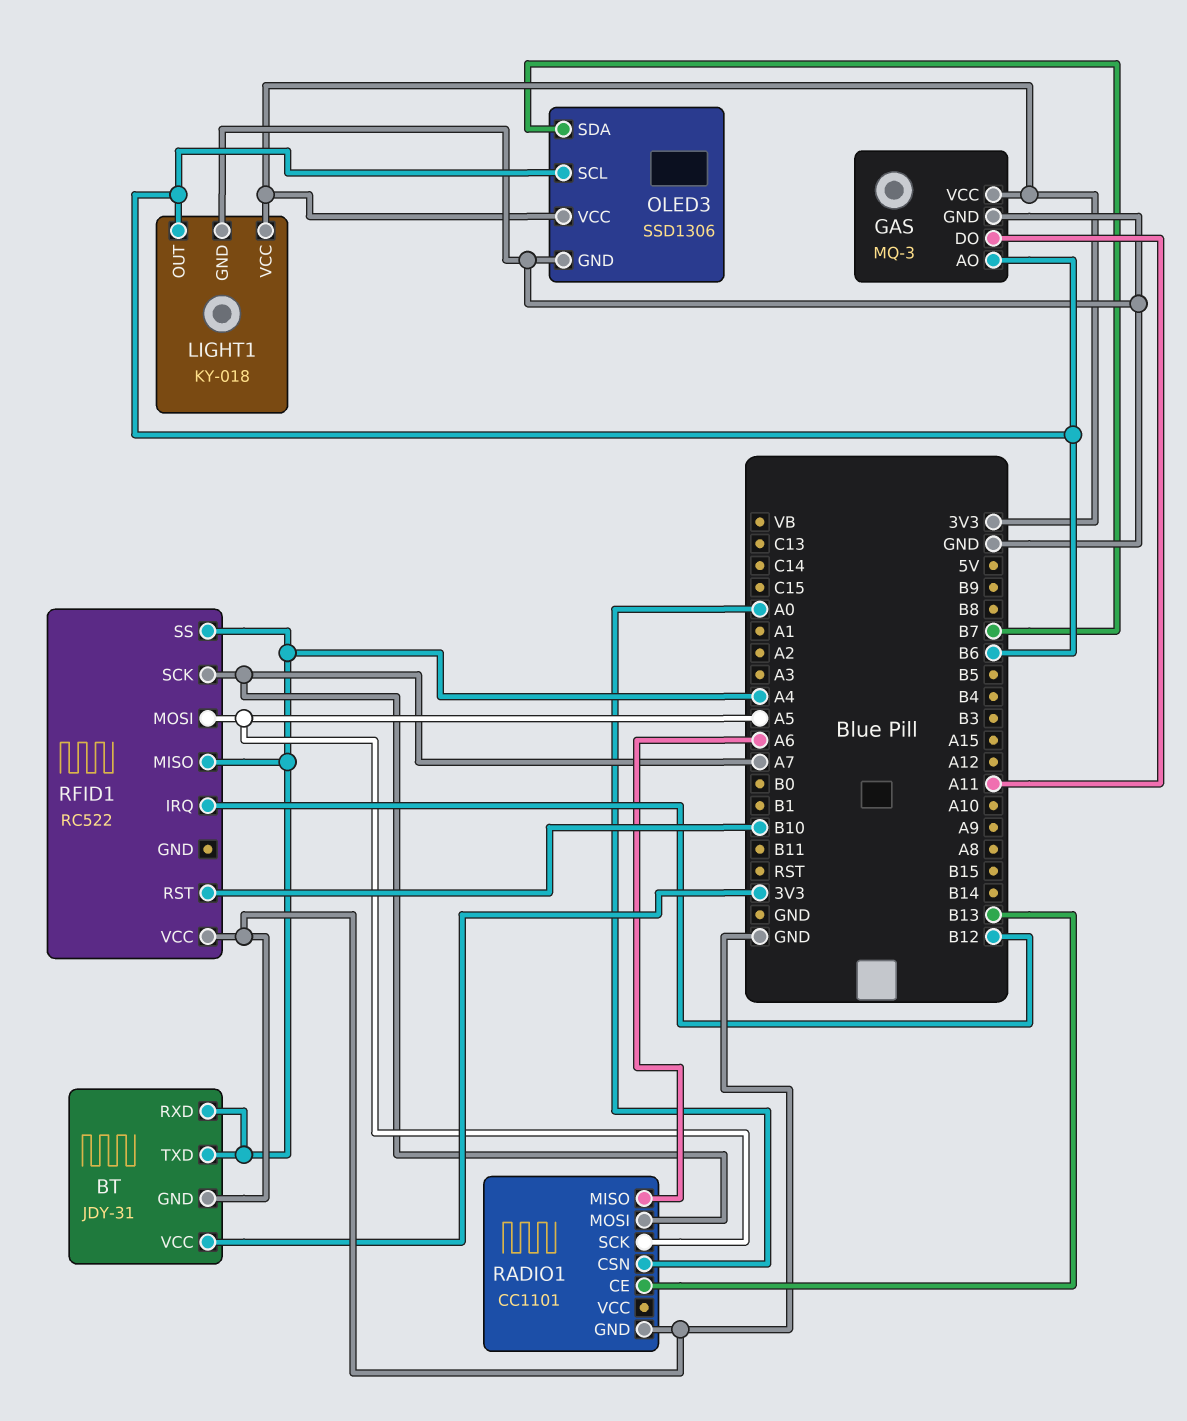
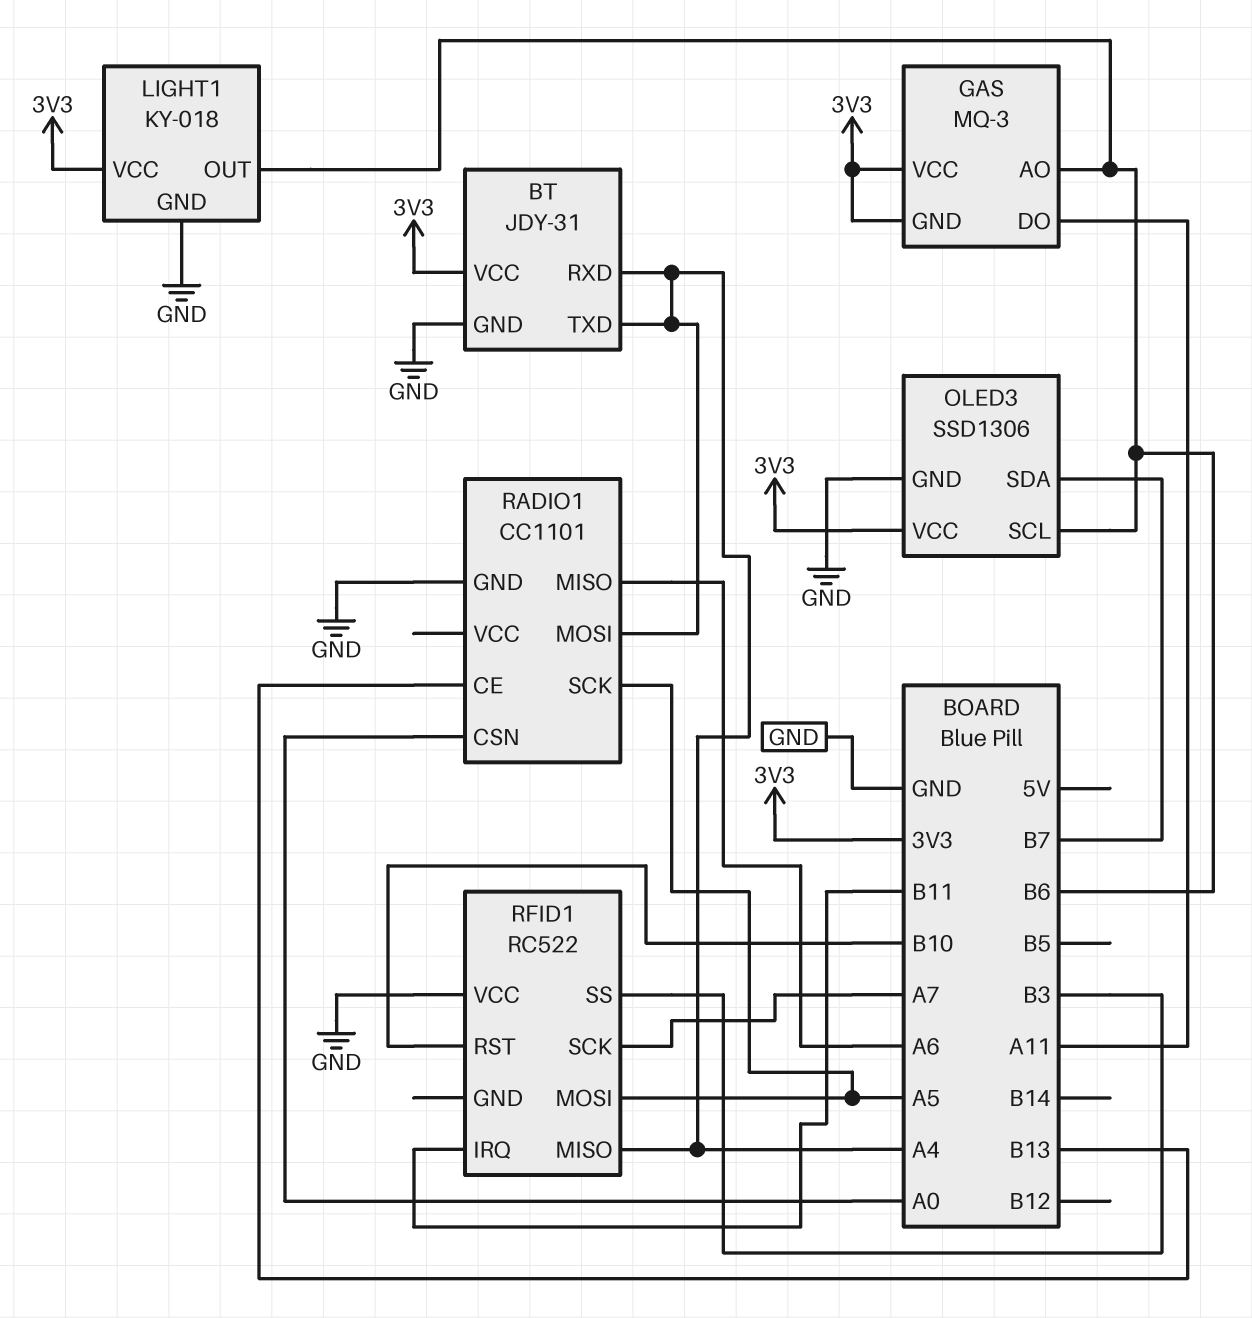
GAS pin GND: GND -> 3V3
RADIO1 pin MOSI: A7 -> A4
RFID1 pin IRQ: B12 -> B11
RFID1 pin SS: A4 -> B3

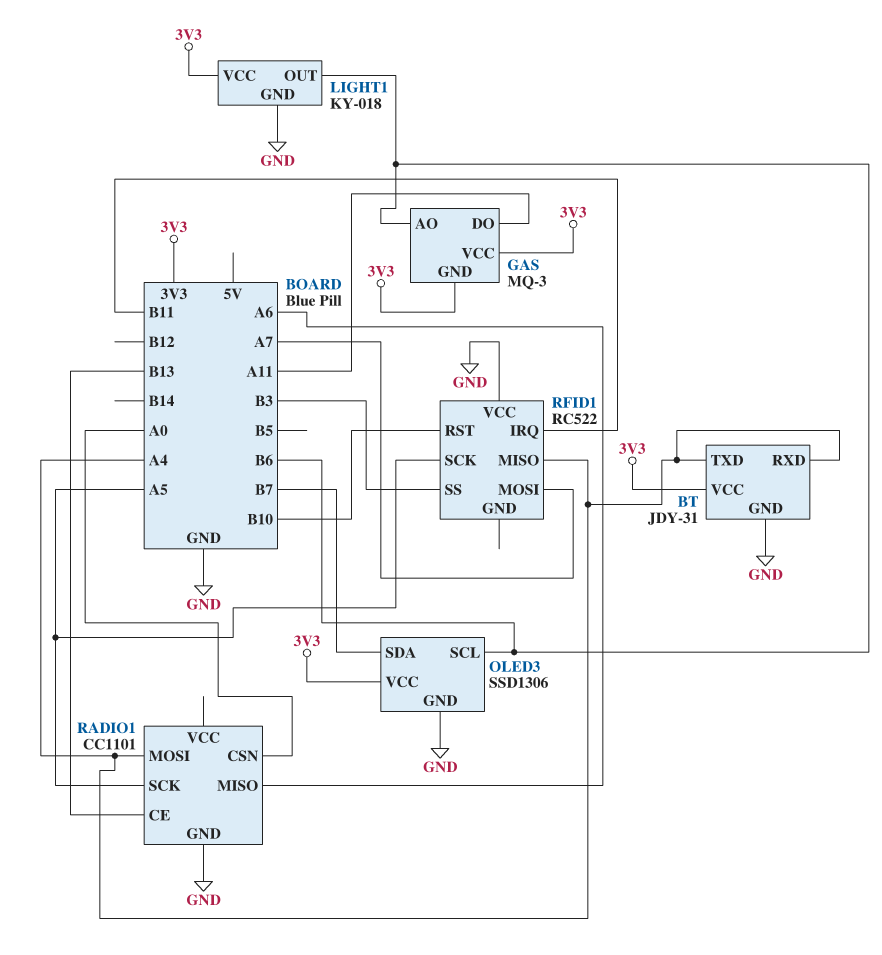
RFID1 pin MOSI: A5 -> A7
RFID1 pin SCK: A7 -> A5

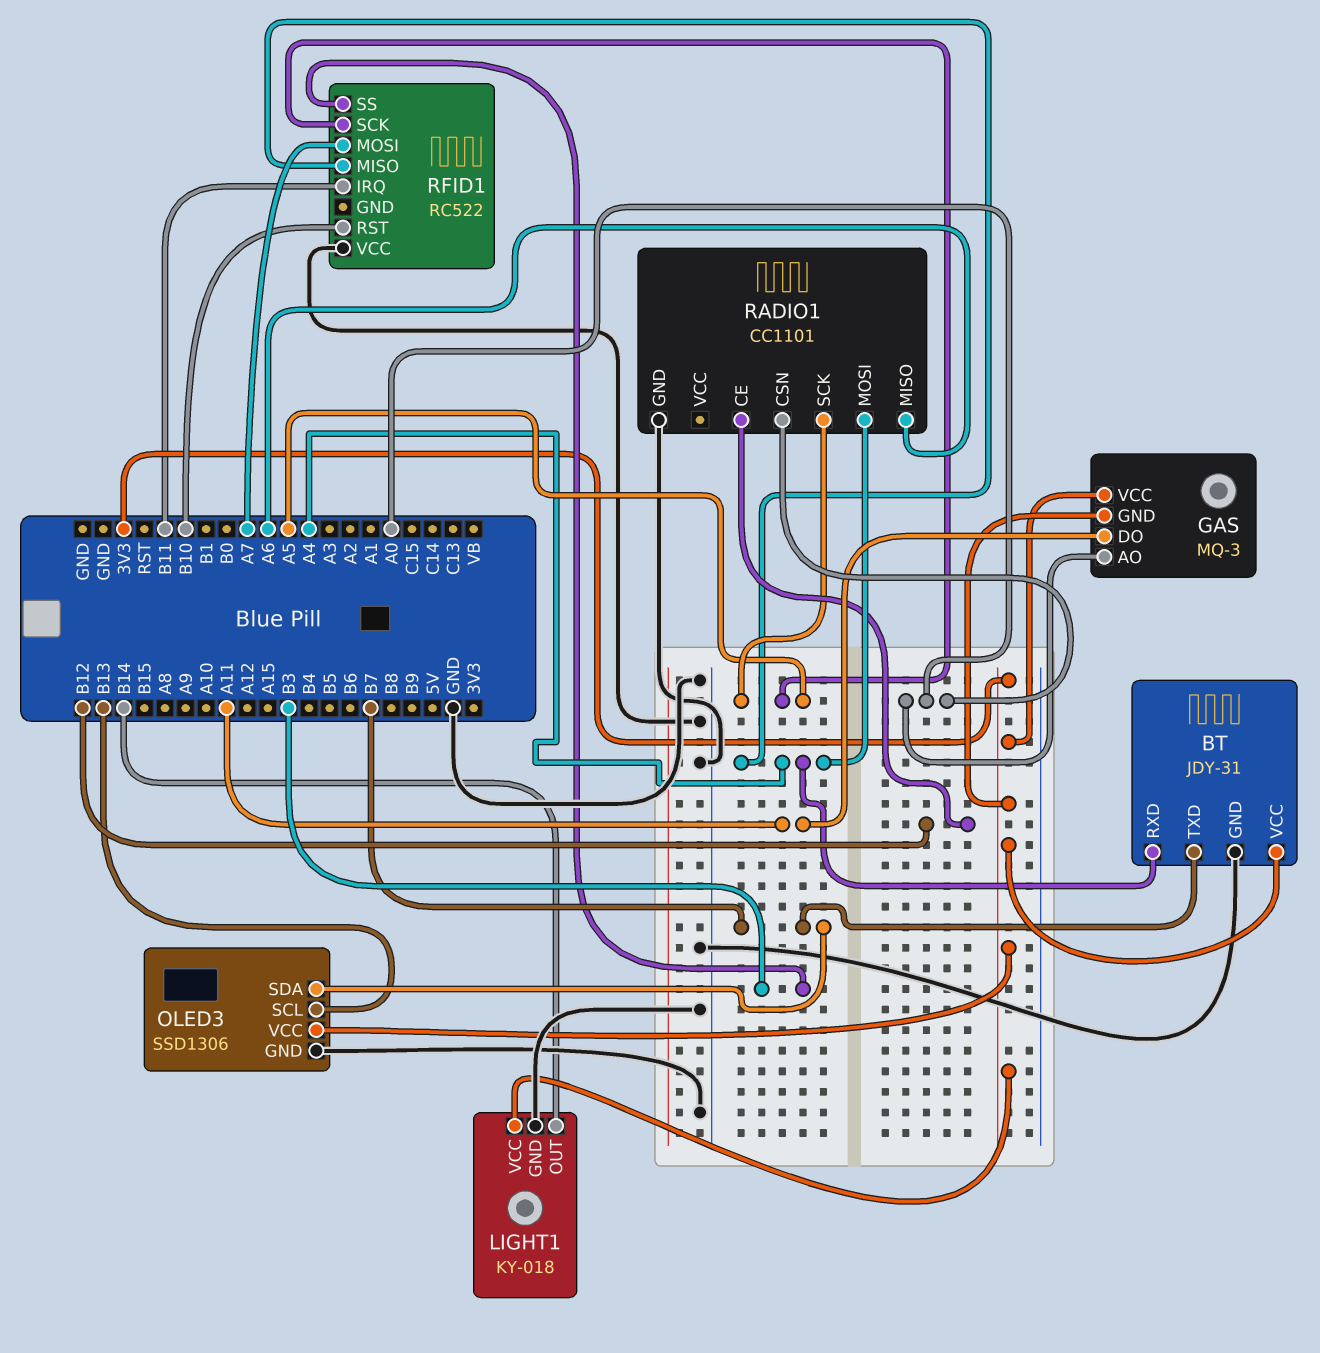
BT pin TXD: A4 -> B7
GAS pin AO: B6 -> A0
LIGHT1 pin OUT: B6 -> B14
OLED3 pin SCL: B6 -> B13
RADIO1 pin CE: B13 -> B12

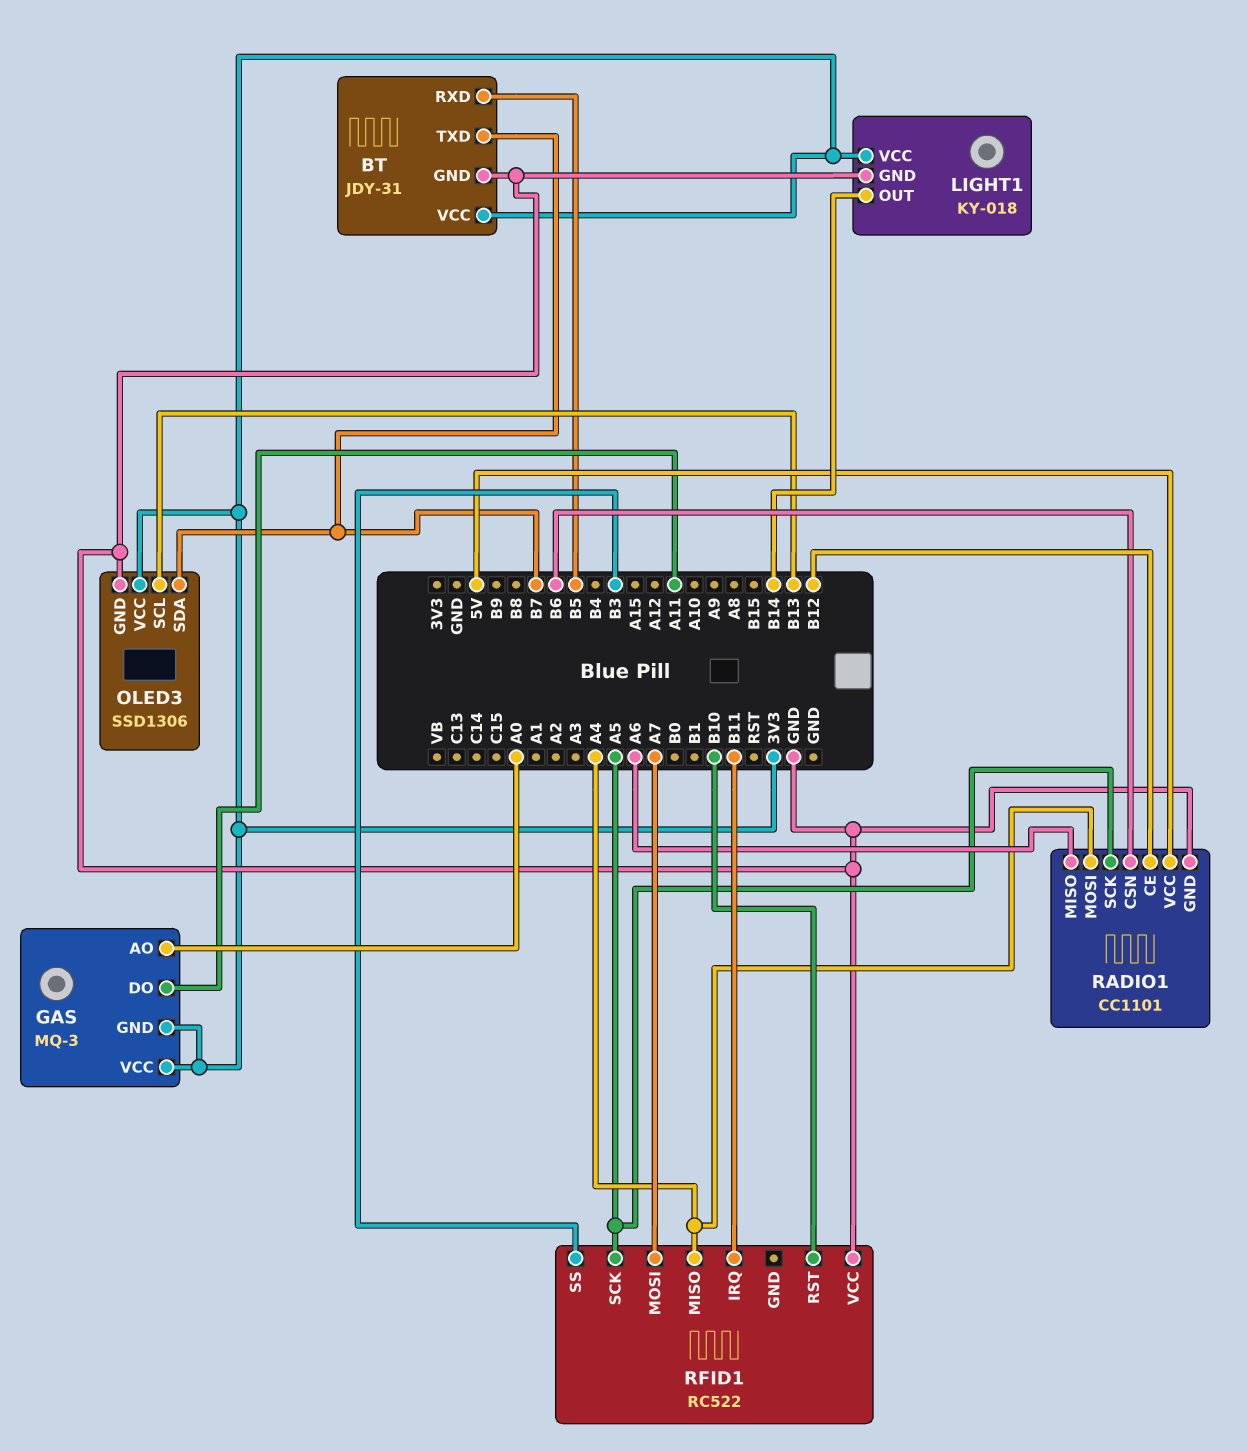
BT pin RXD: A4 -> B5
RADIO1 pin CSN: A0 -> B6
RADIO1 pin VCC: none -> 5V

